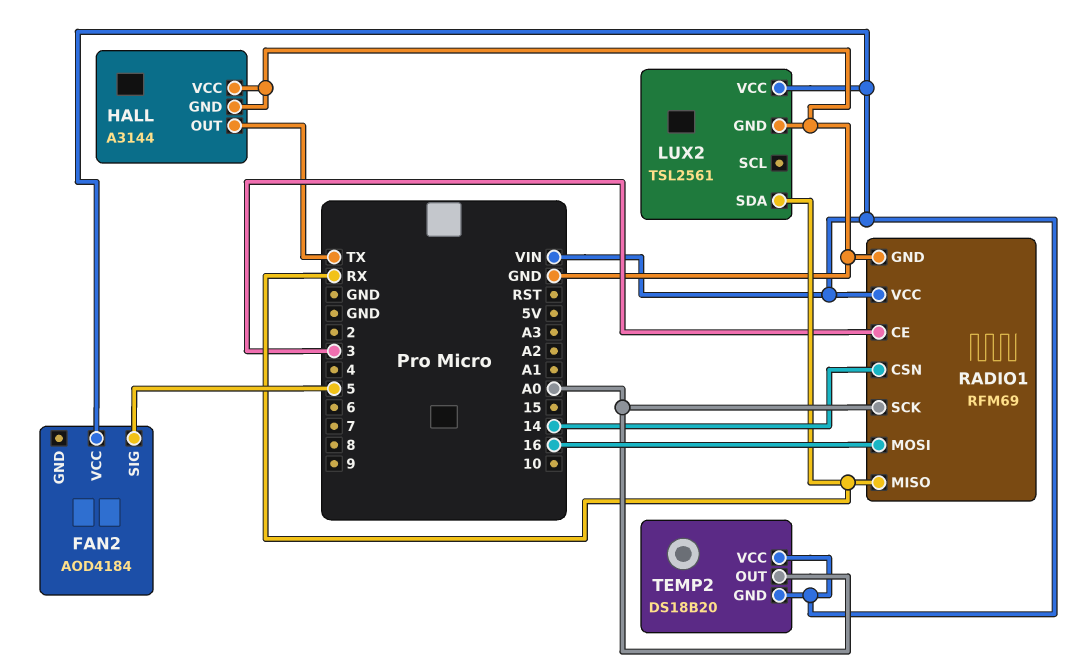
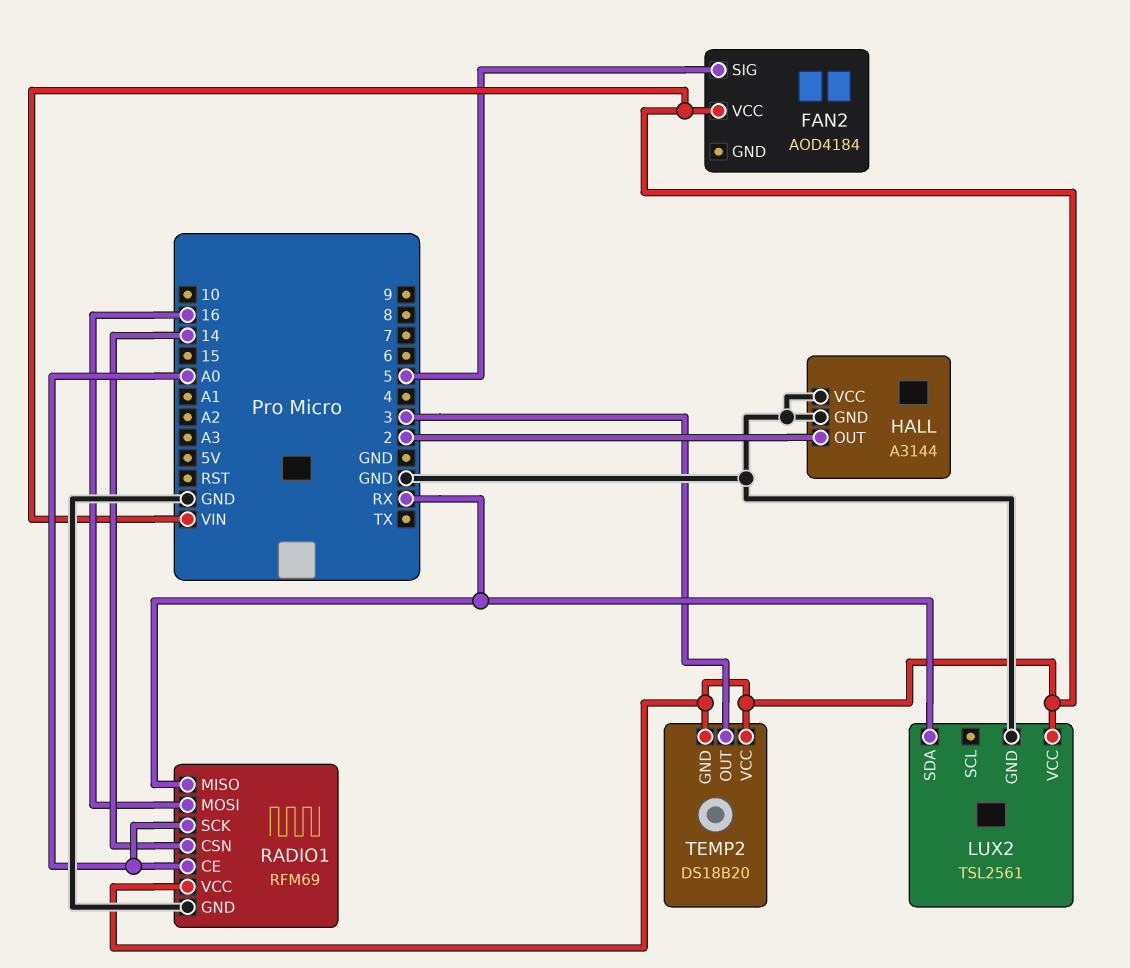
HALL pin OUT: TX -> 2
RADIO1 pin CE: 3 -> A0
TEMP2 pin OUT: A0 -> 3

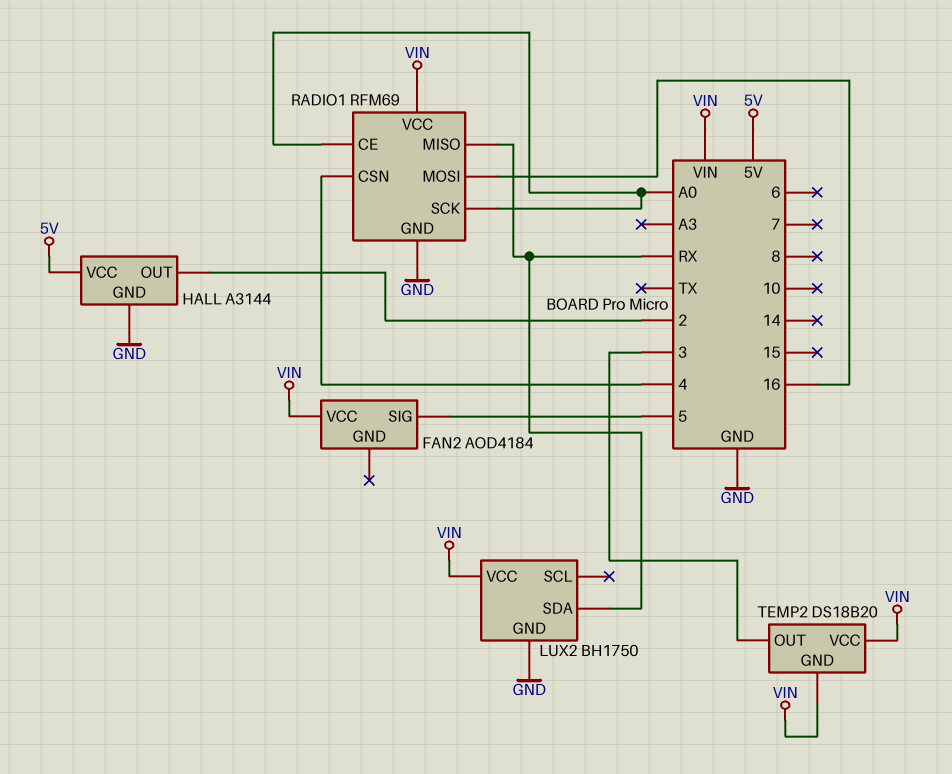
HALL pin VCC: GND -> 5V
LUX2: TSL2561 -> BH1750
RADIO1 pin CSN: 14 -> 4

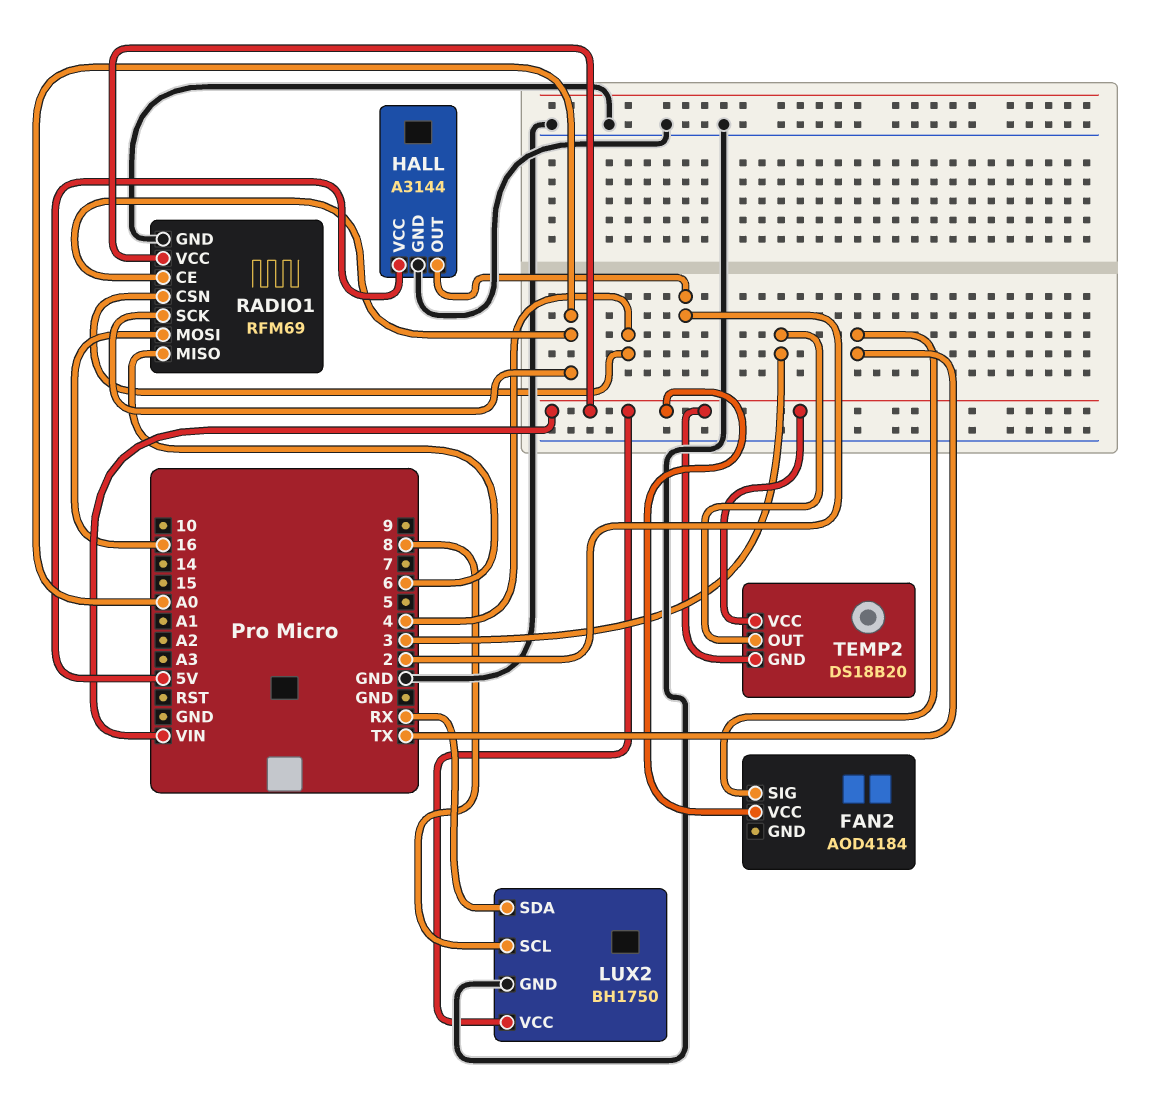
FAN2 pin SIG: 5 -> TX
LUX2 pin SCL: none -> 8
RADIO1 pin MISO: RX -> 6

